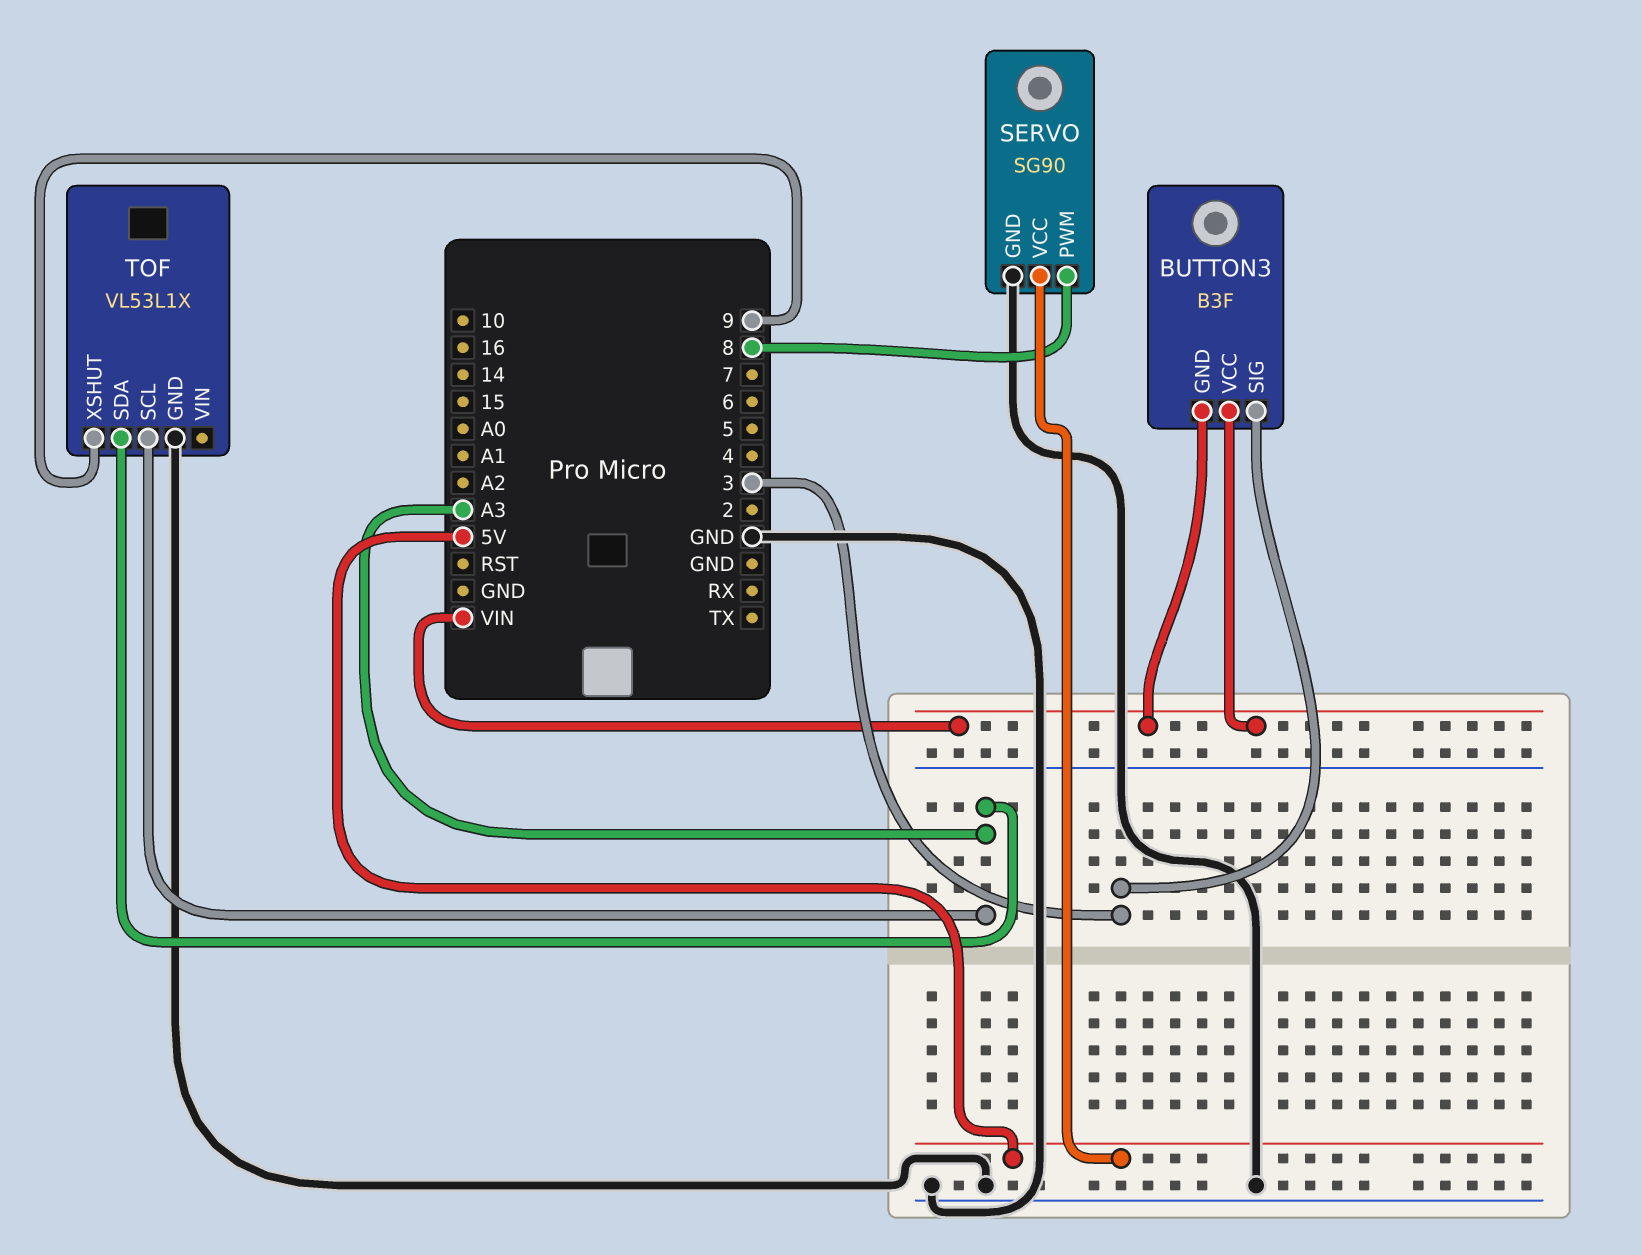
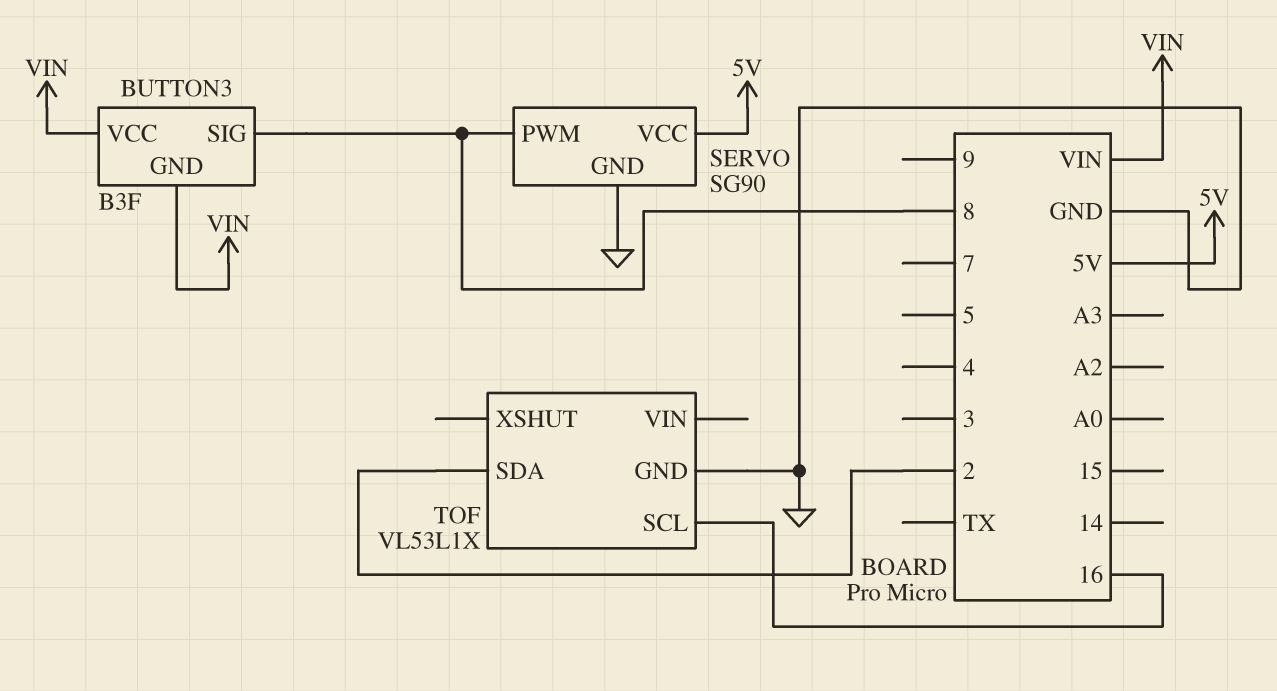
BUTTON3 pin SIG: 3 -> 8
TOF pin SCL: A3 -> 16
TOF pin SDA: A3 -> 2
TOF pin XSHUT: 9 -> none

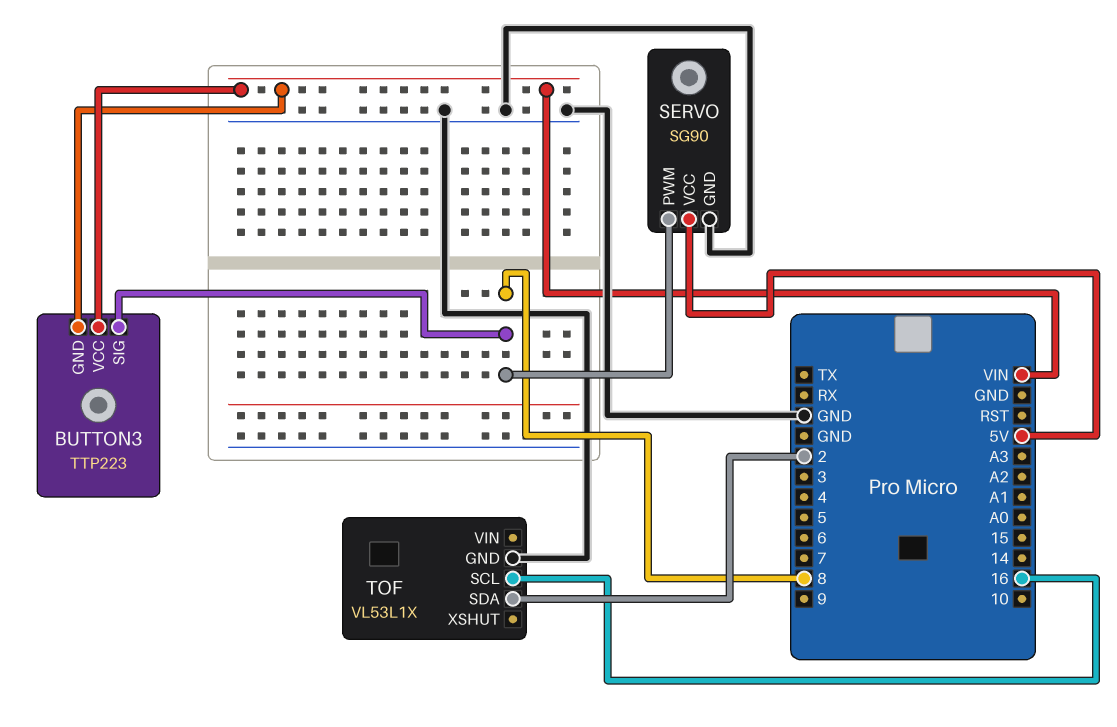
BUTTON3: B3F -> TTP223

